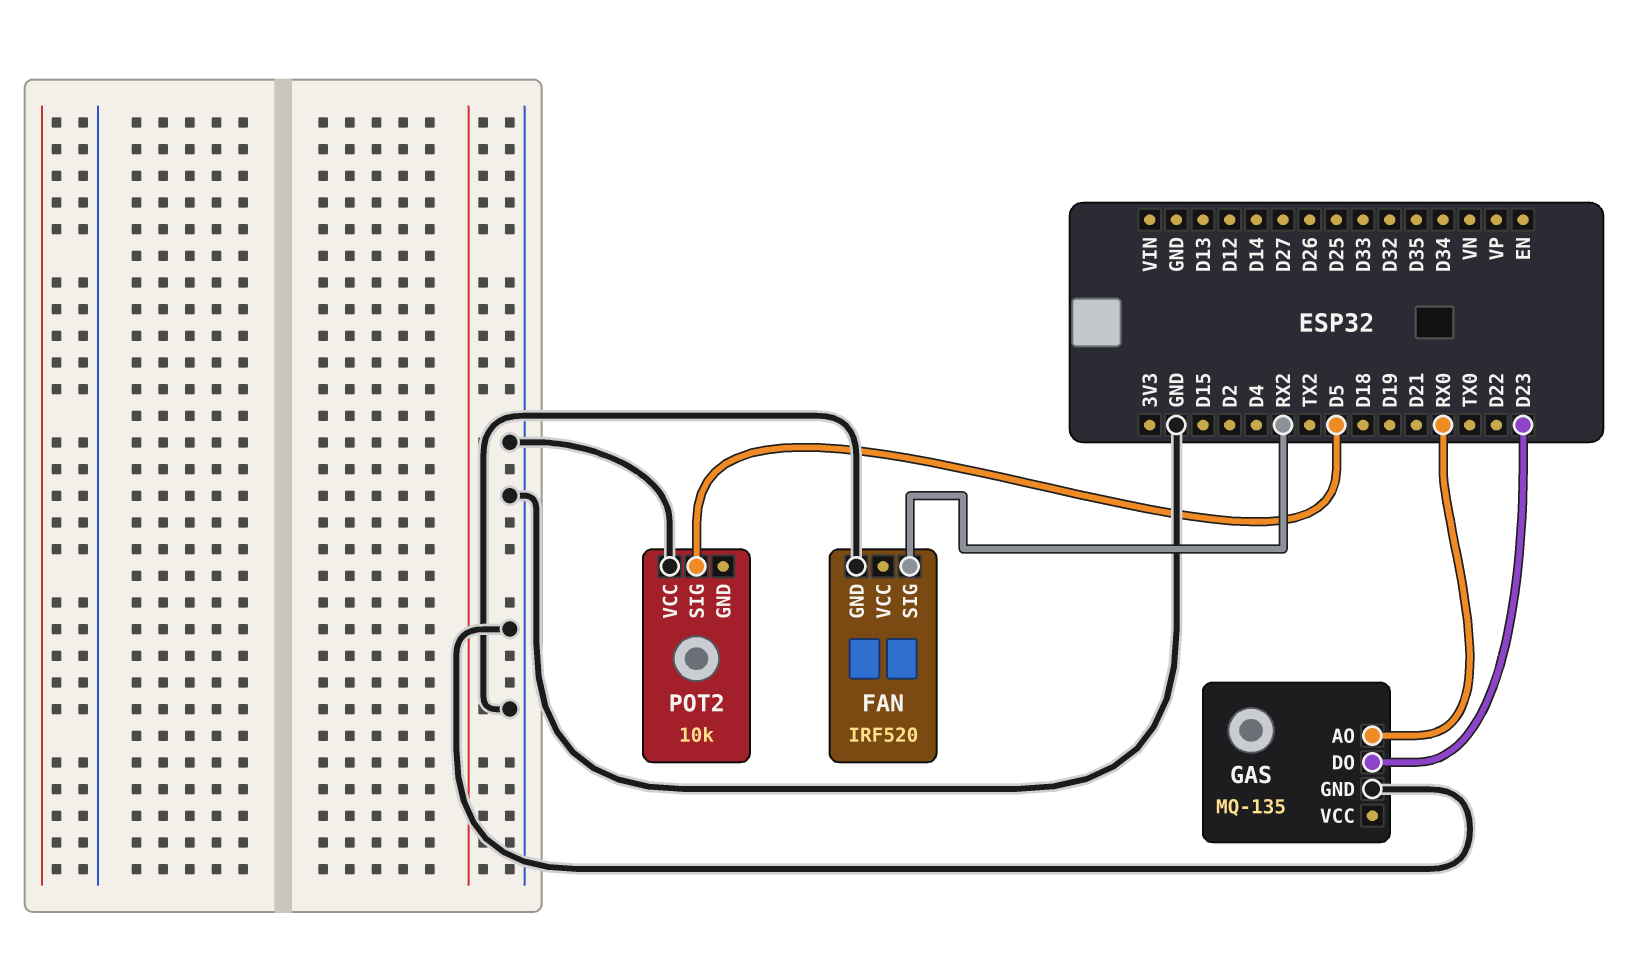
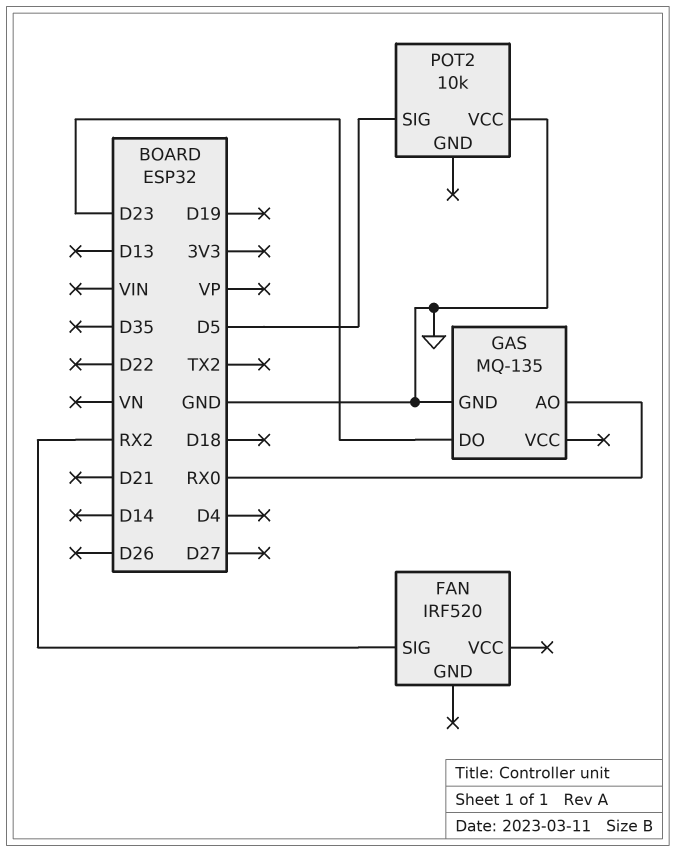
FAN pin GND: GND -> none

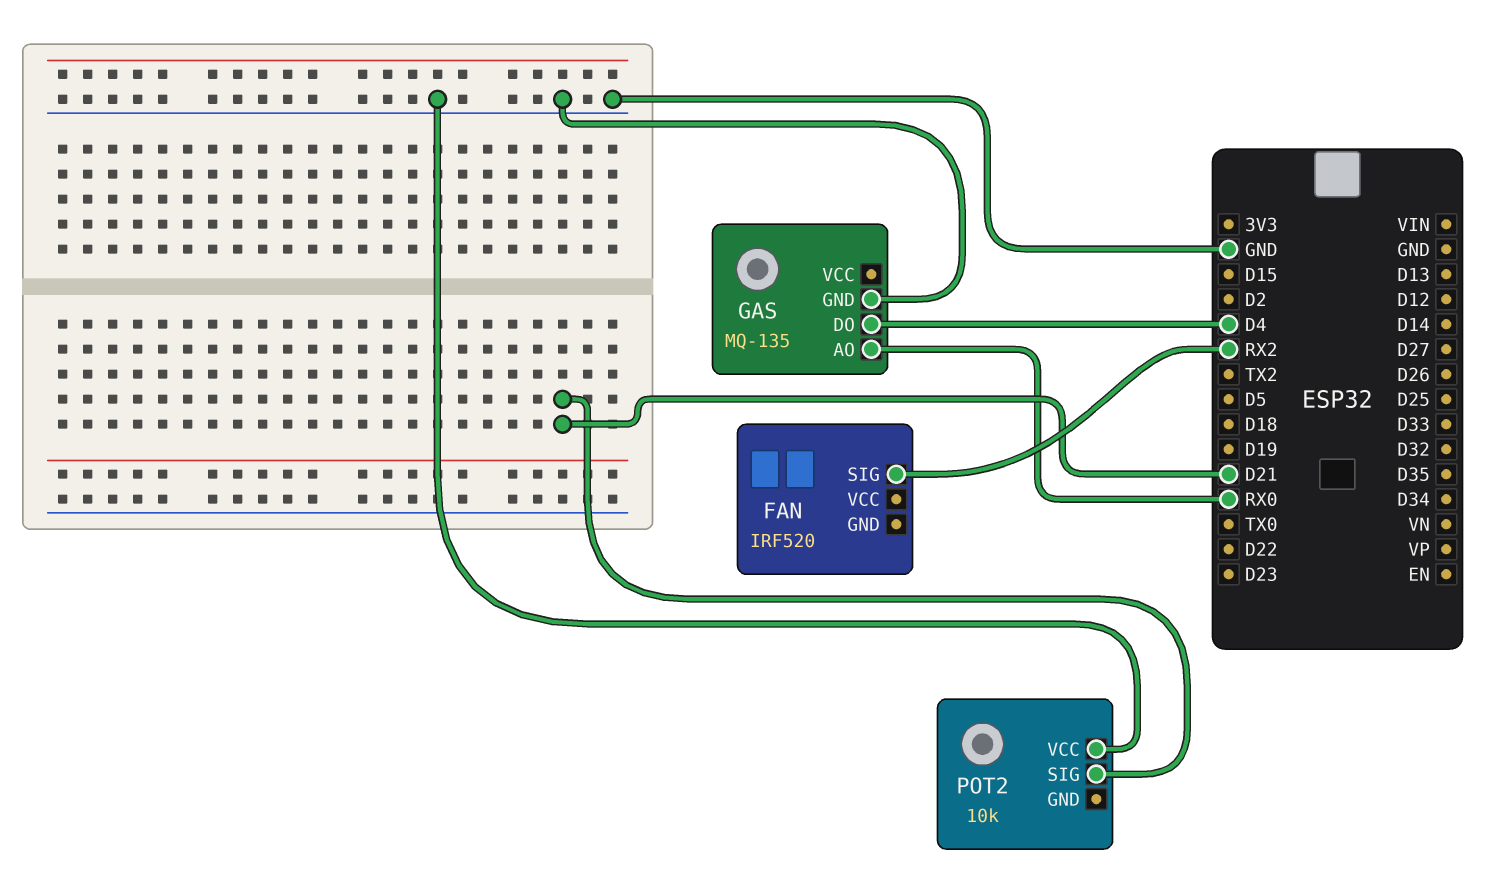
GAS pin DO: D23 -> D4
POT2 pin SIG: D5 -> D21

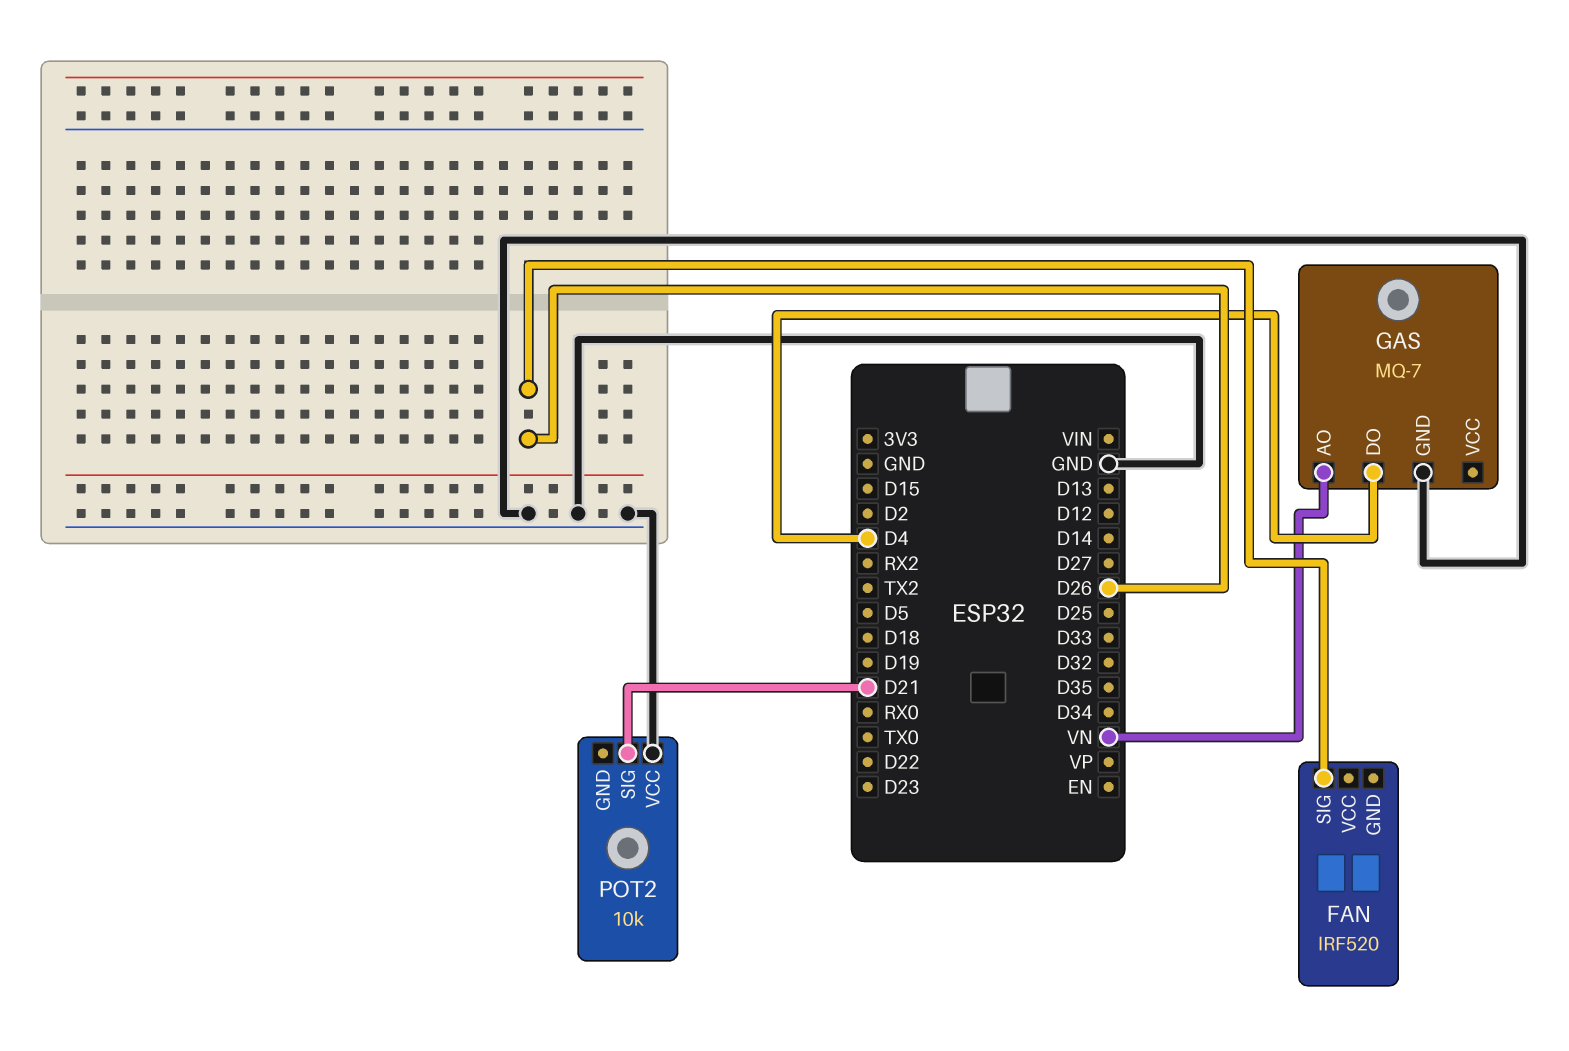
FAN pin SIG: RX2 -> D26
GAS: MQ-135 -> MQ-7
GAS pin AO: RX0 -> VN

